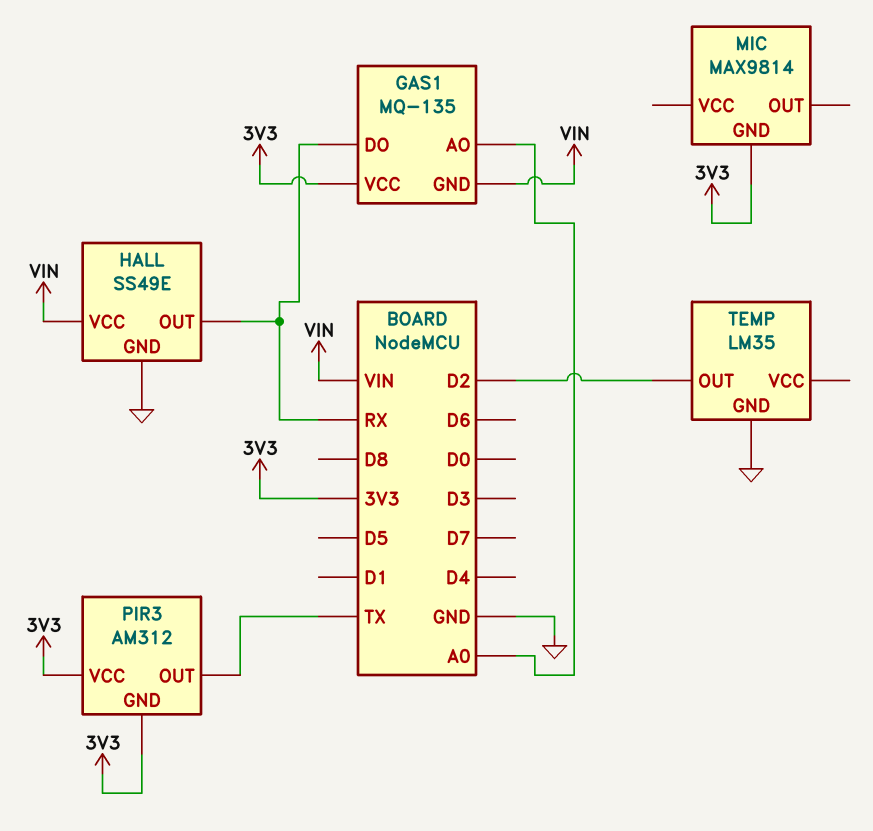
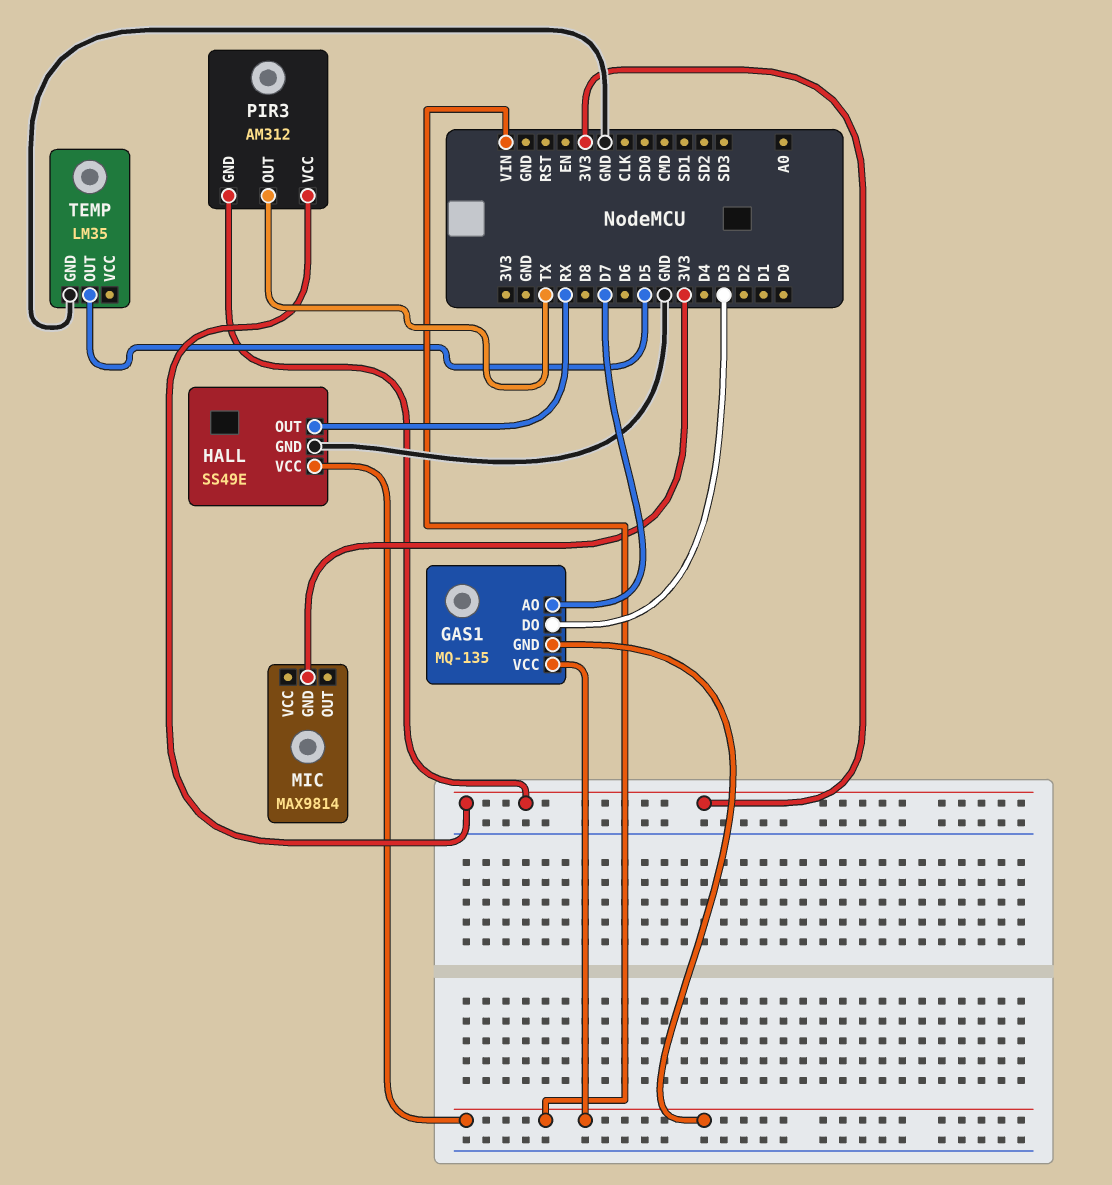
GAS1 pin AO: A0 -> D7
GAS1 pin DO: RX -> D3
GAS1 pin VCC: 3V3 -> VIN
TEMP pin OUT: D2 -> D5

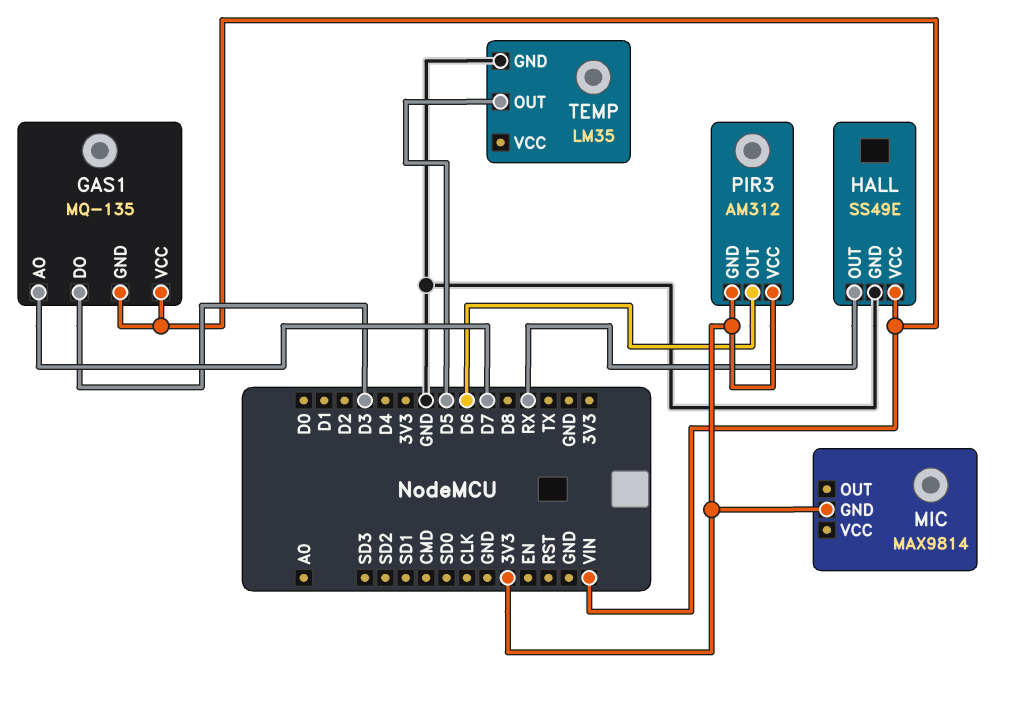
PIR3 pin OUT: TX -> D6

